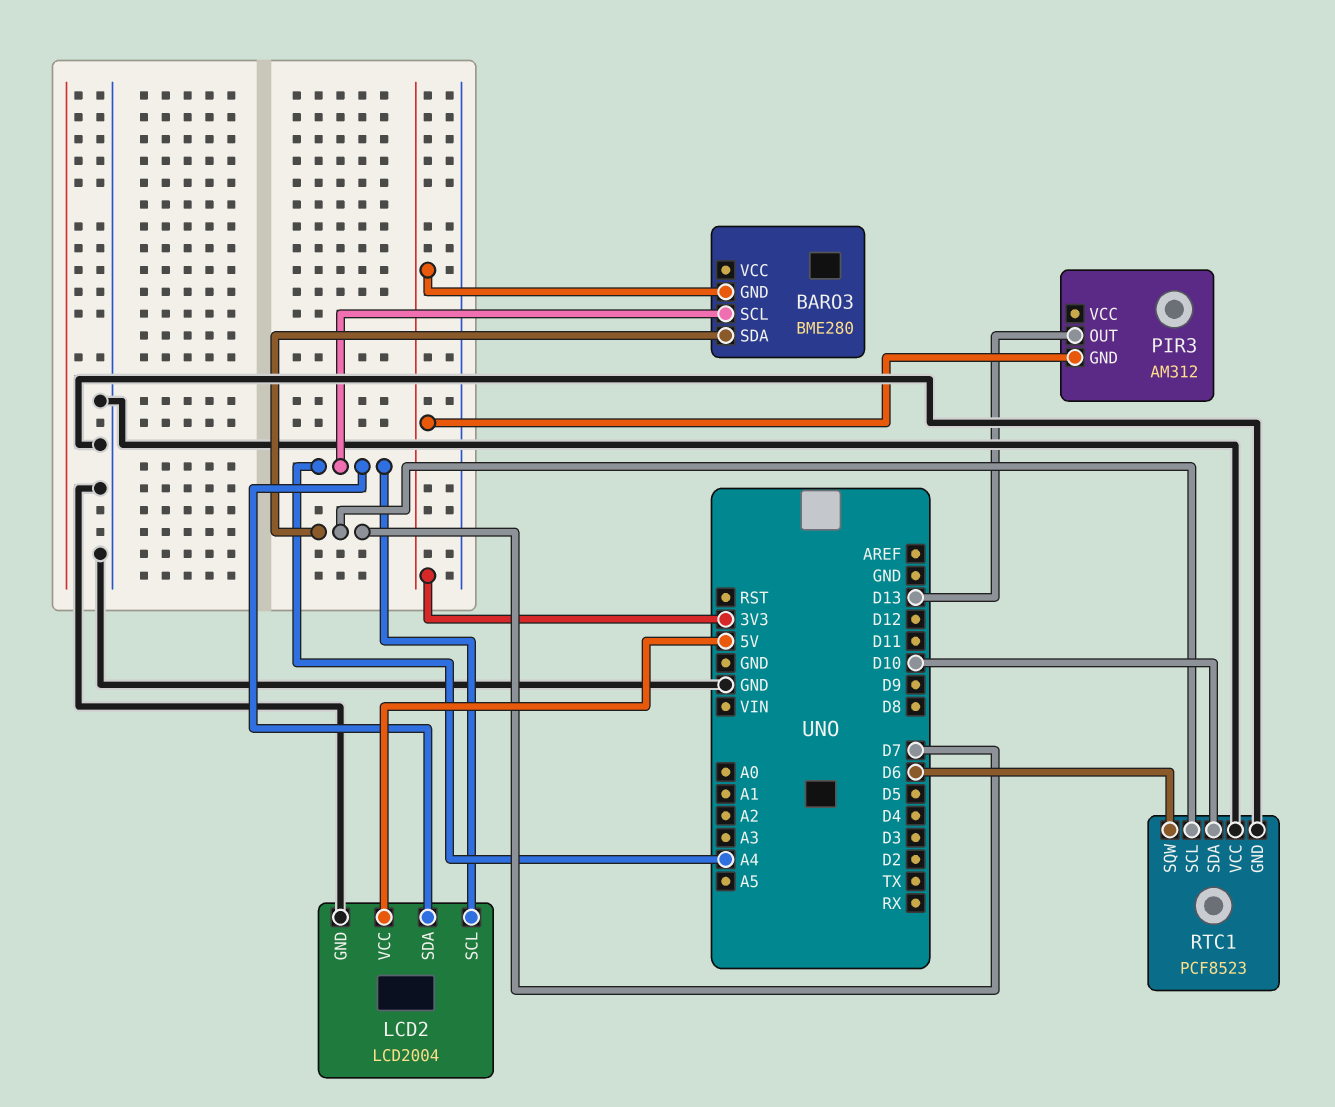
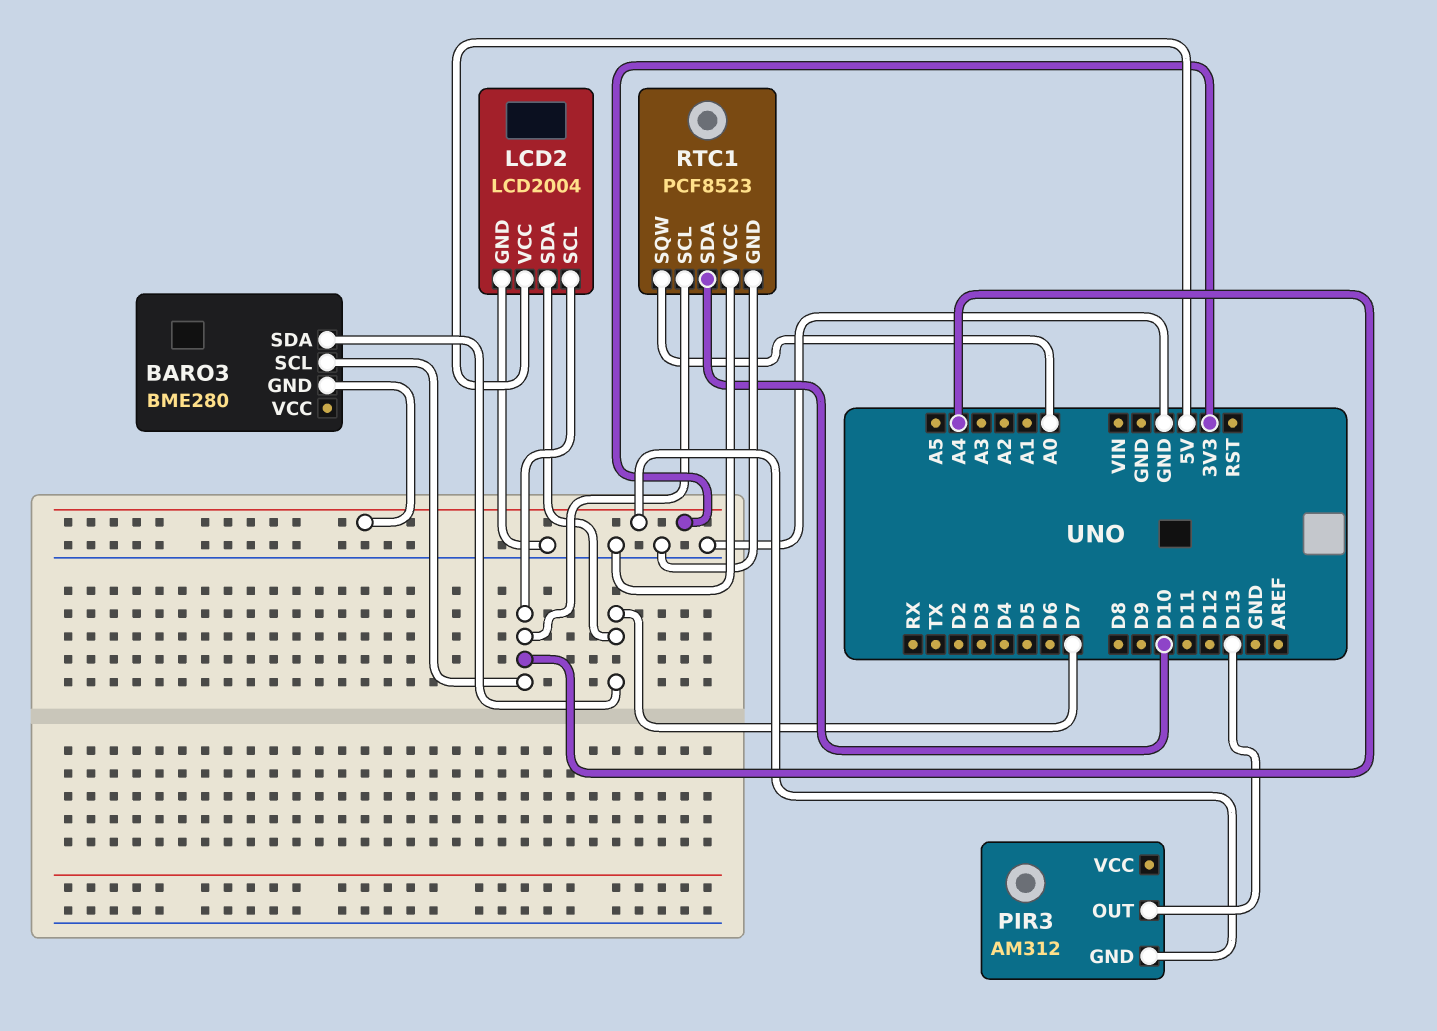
LCD2 pin SDA: A4 -> D7
RTC1 pin SCL: D7 -> A4
RTC1 pin SQW: D6 -> A0

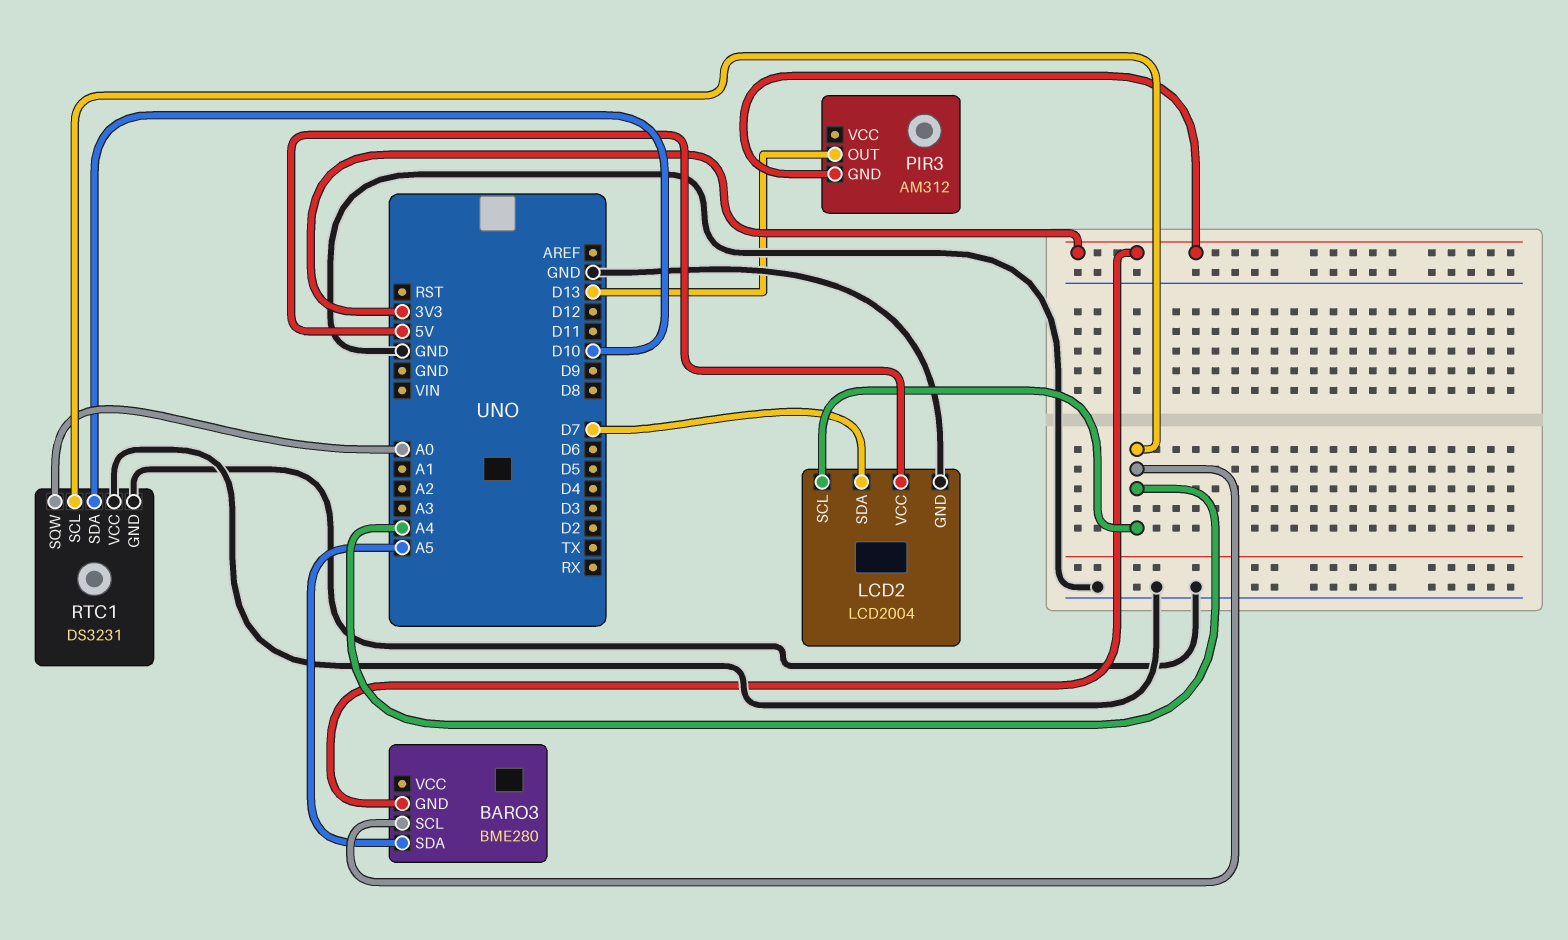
BARO3 pin SDA: D7 -> A5
RTC1: PCF8523 -> DS3231

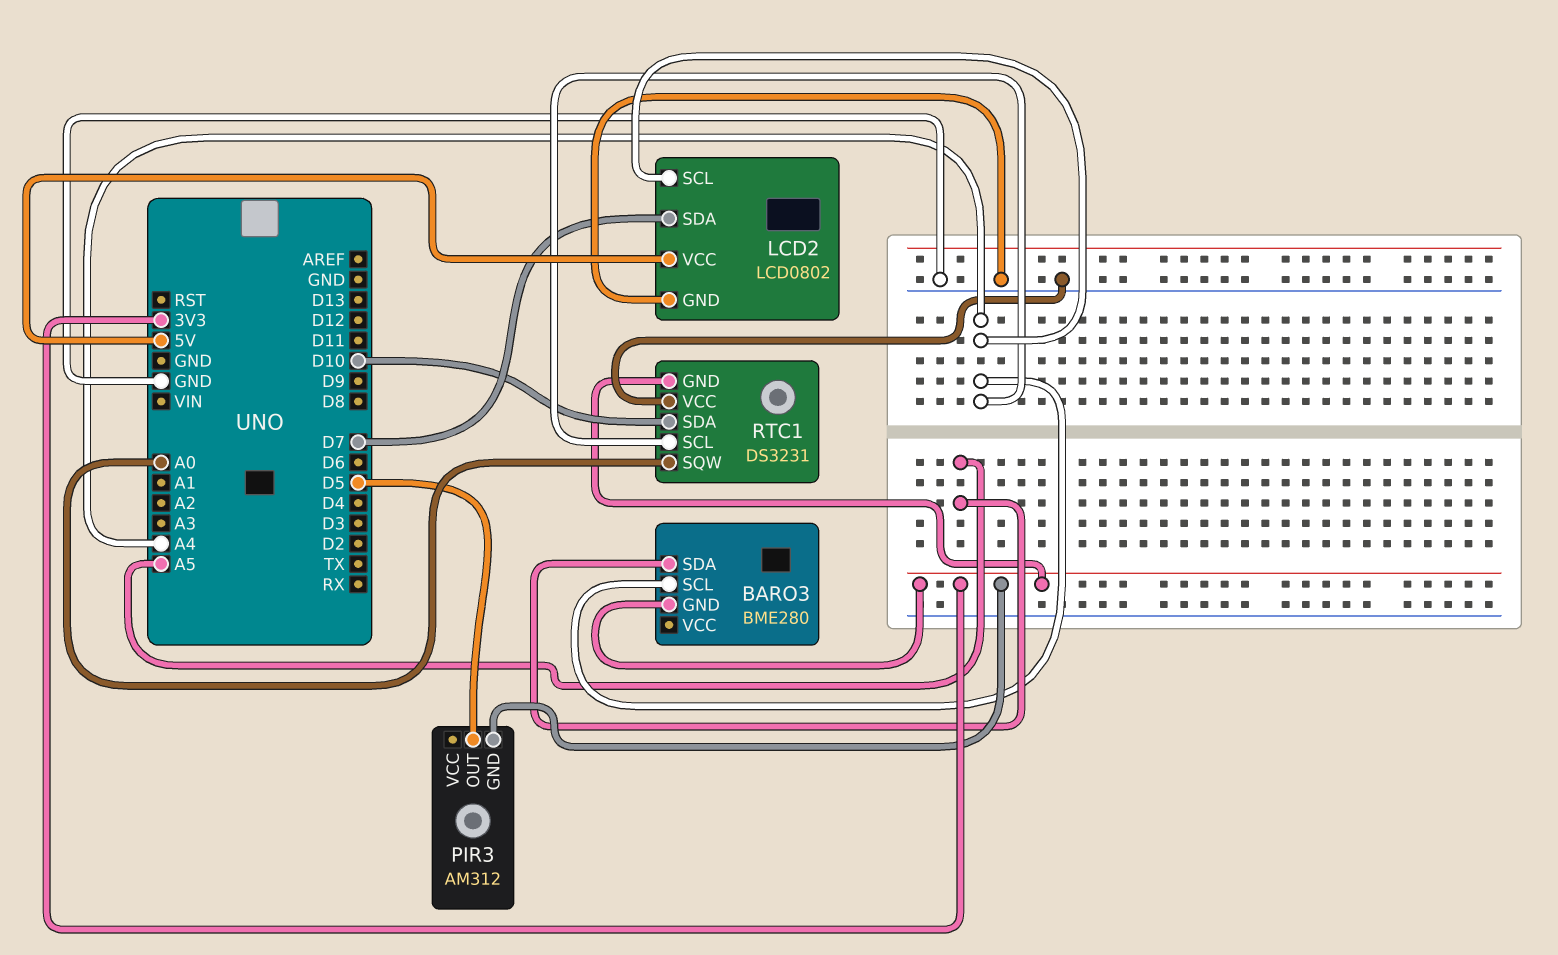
LCD2: LCD2004 -> LCD0802
PIR3 pin OUT: D13 -> D5
RTC1 pin GND: GND -> 3V3

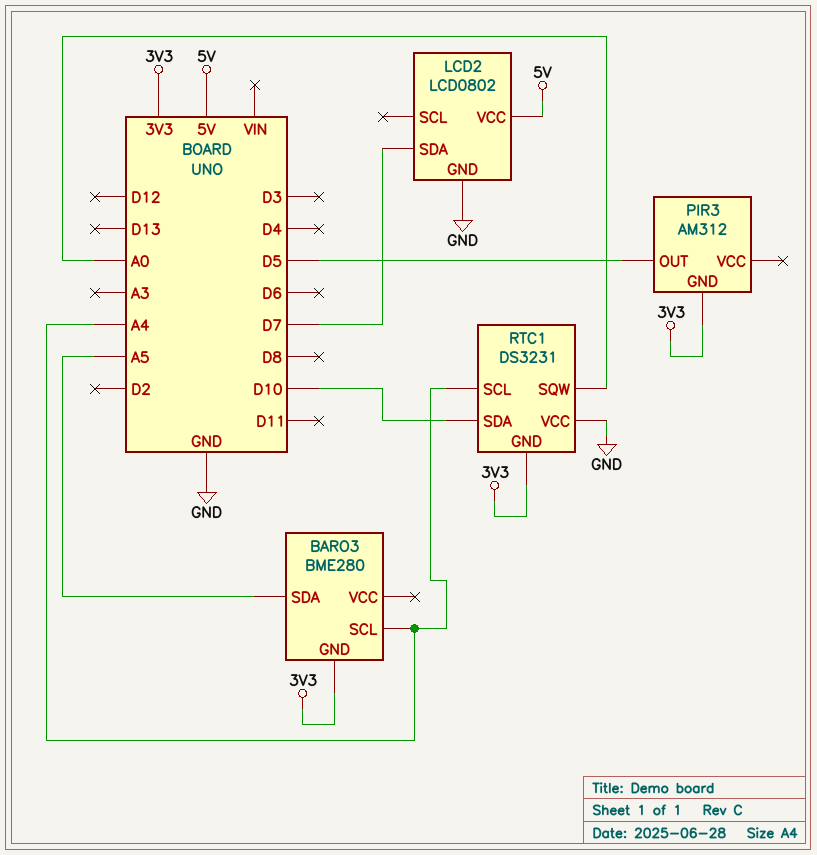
LCD2 pin SCL: A4 -> none

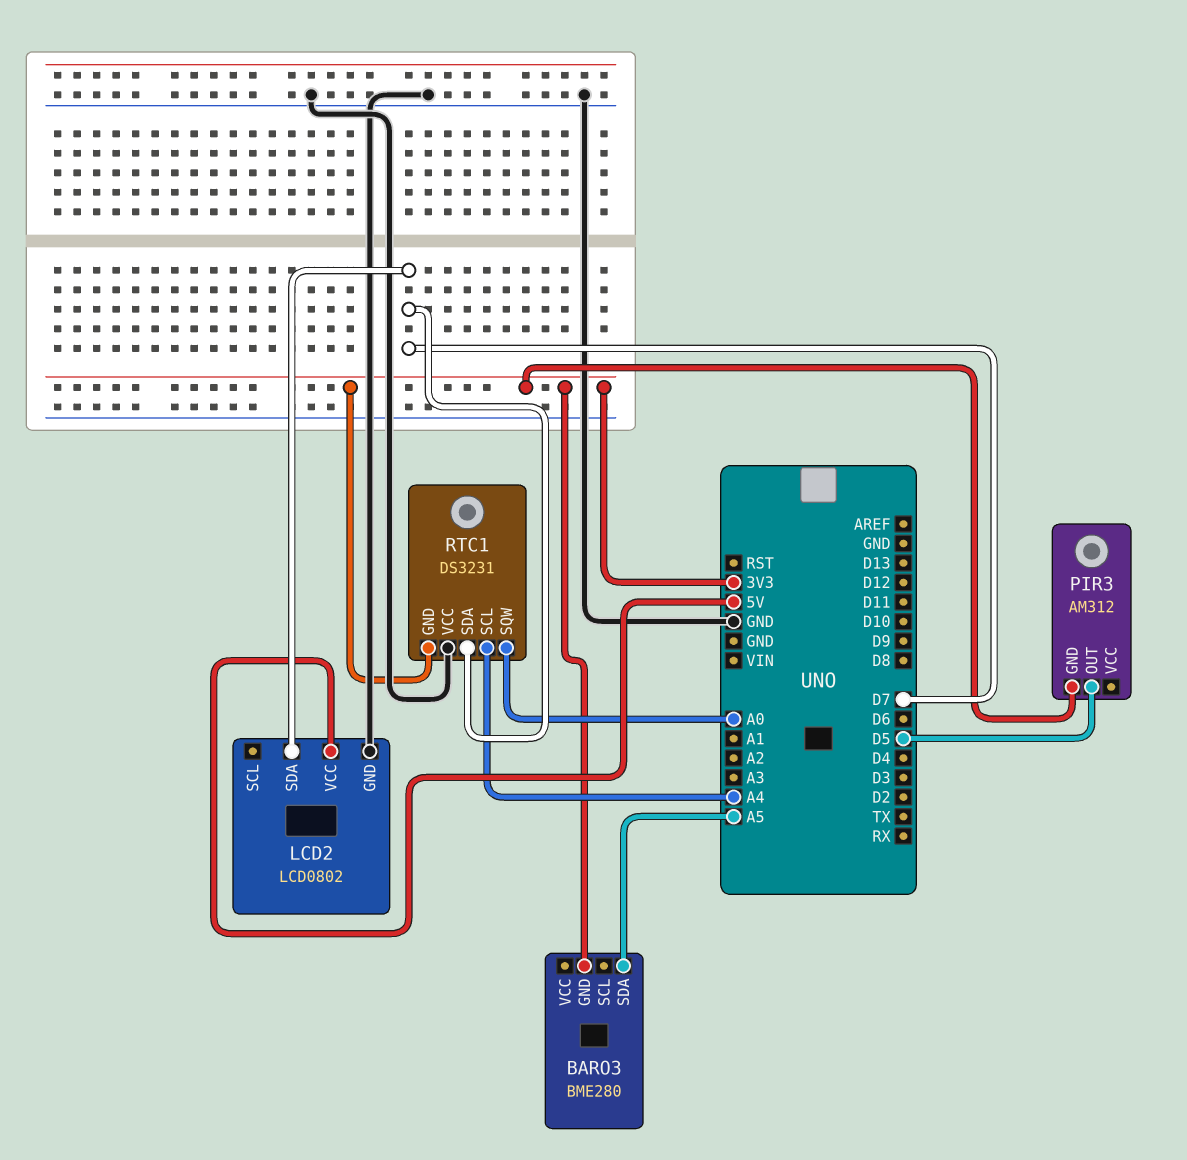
BARO3 pin SCL: A4 -> none
RTC1 pin SDA: D10 -> D7

